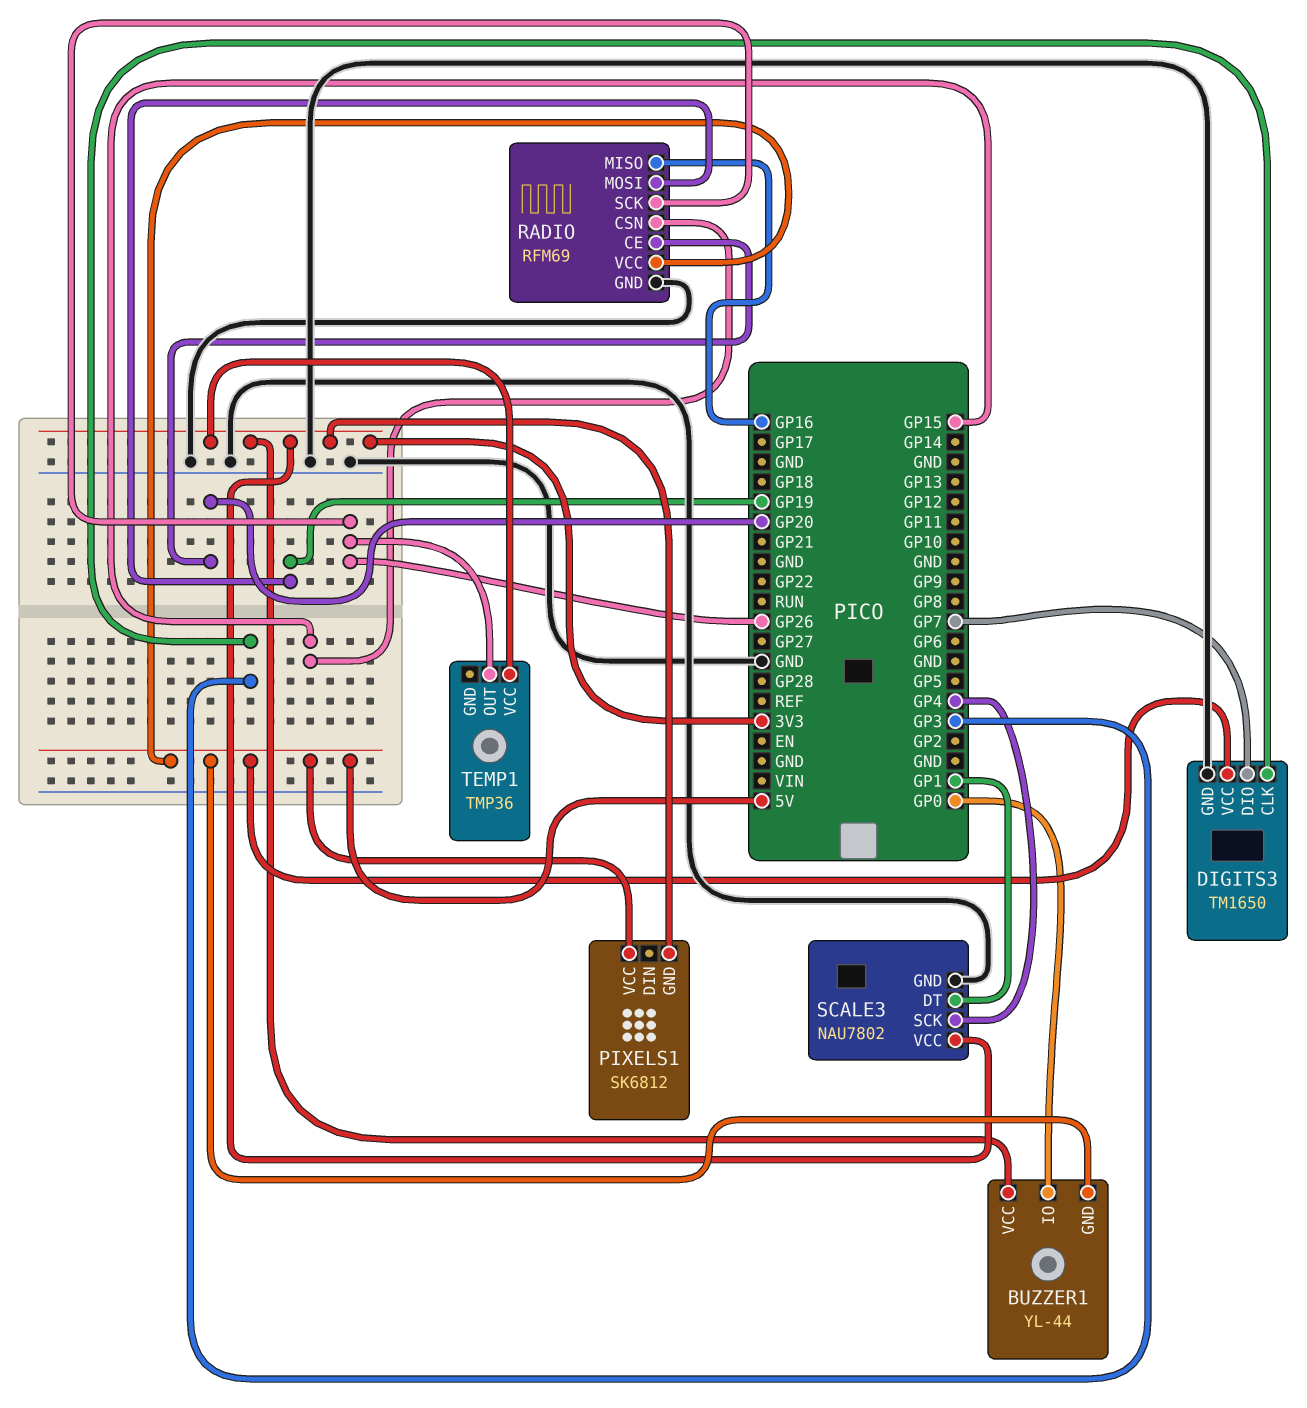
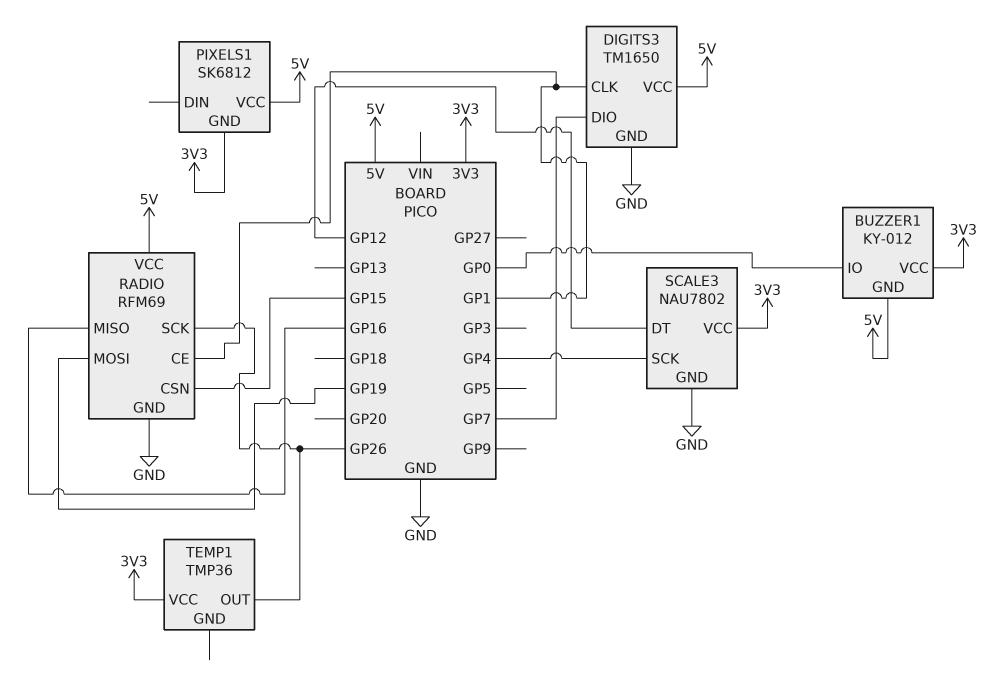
BUZZER1: YL-44 -> KY-012
DIGITS3 pin CLK: GP3 -> GP1
RADIO pin CE: GP20 -> GP1
SCALE3 pin DT: GP1 -> GP12

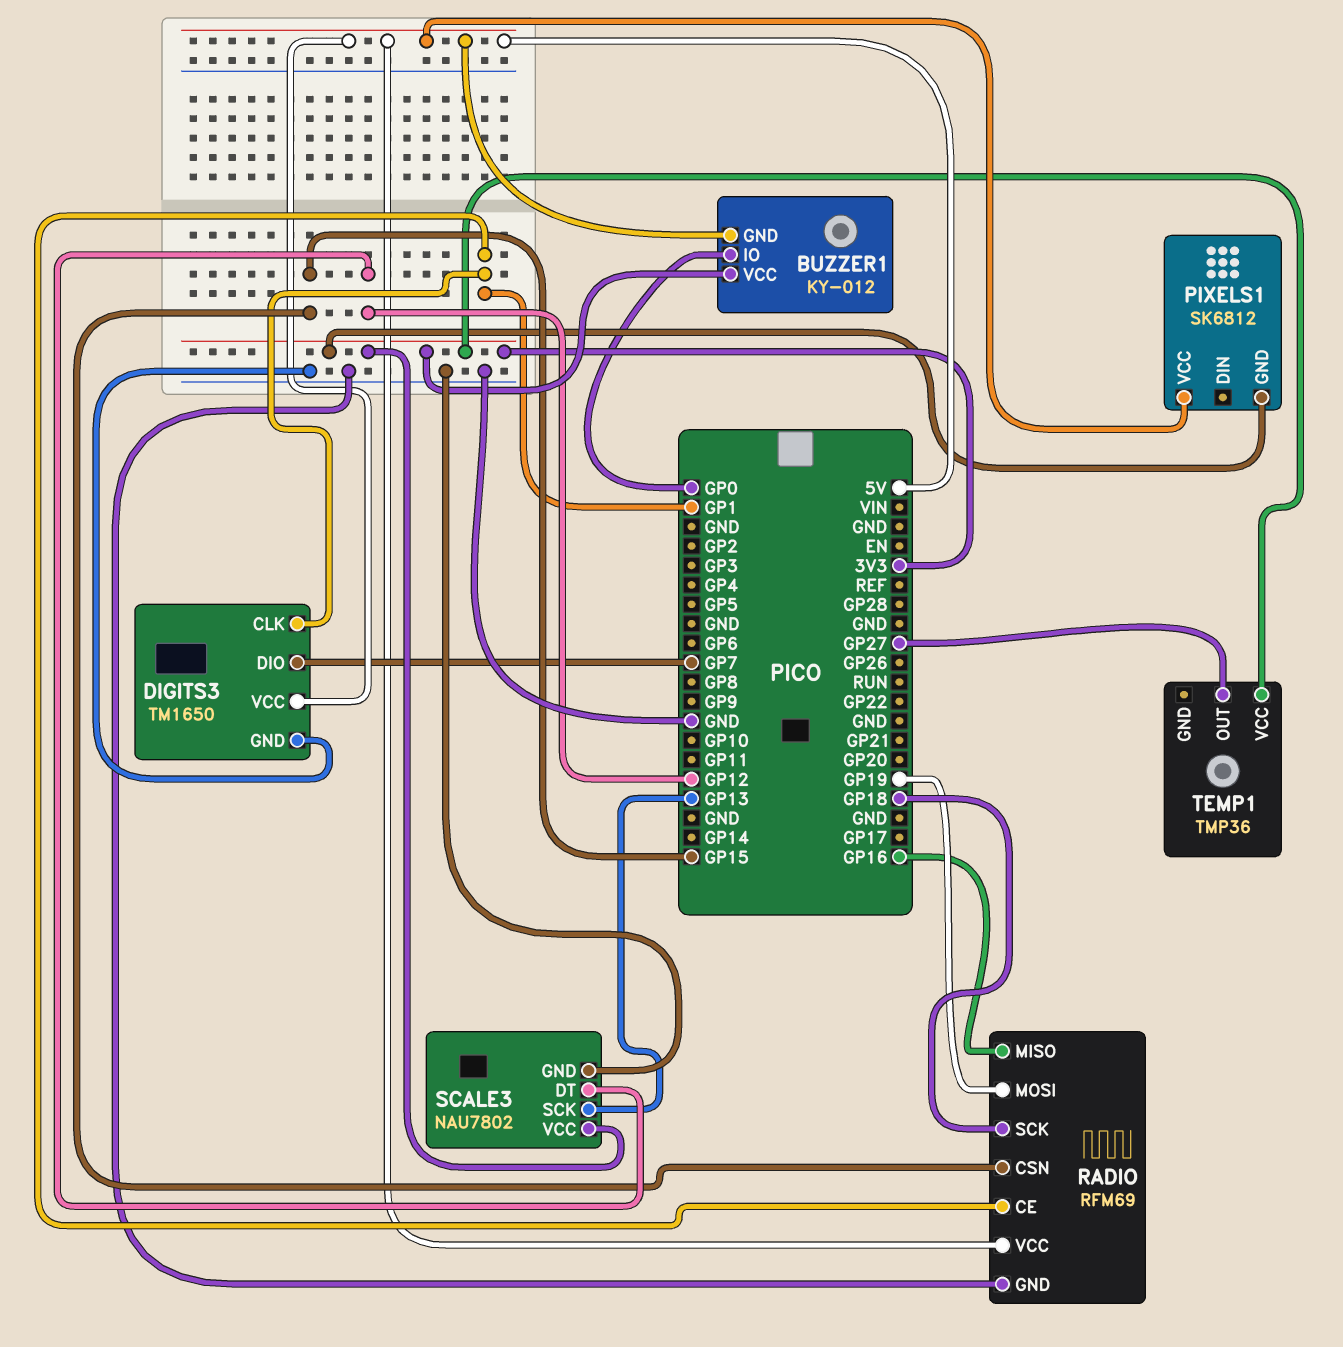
RADIO pin SCK: GP26 -> GP18
SCALE3 pin SCK: GP4 -> GP13
TEMP1 pin OUT: GP26 -> GP27

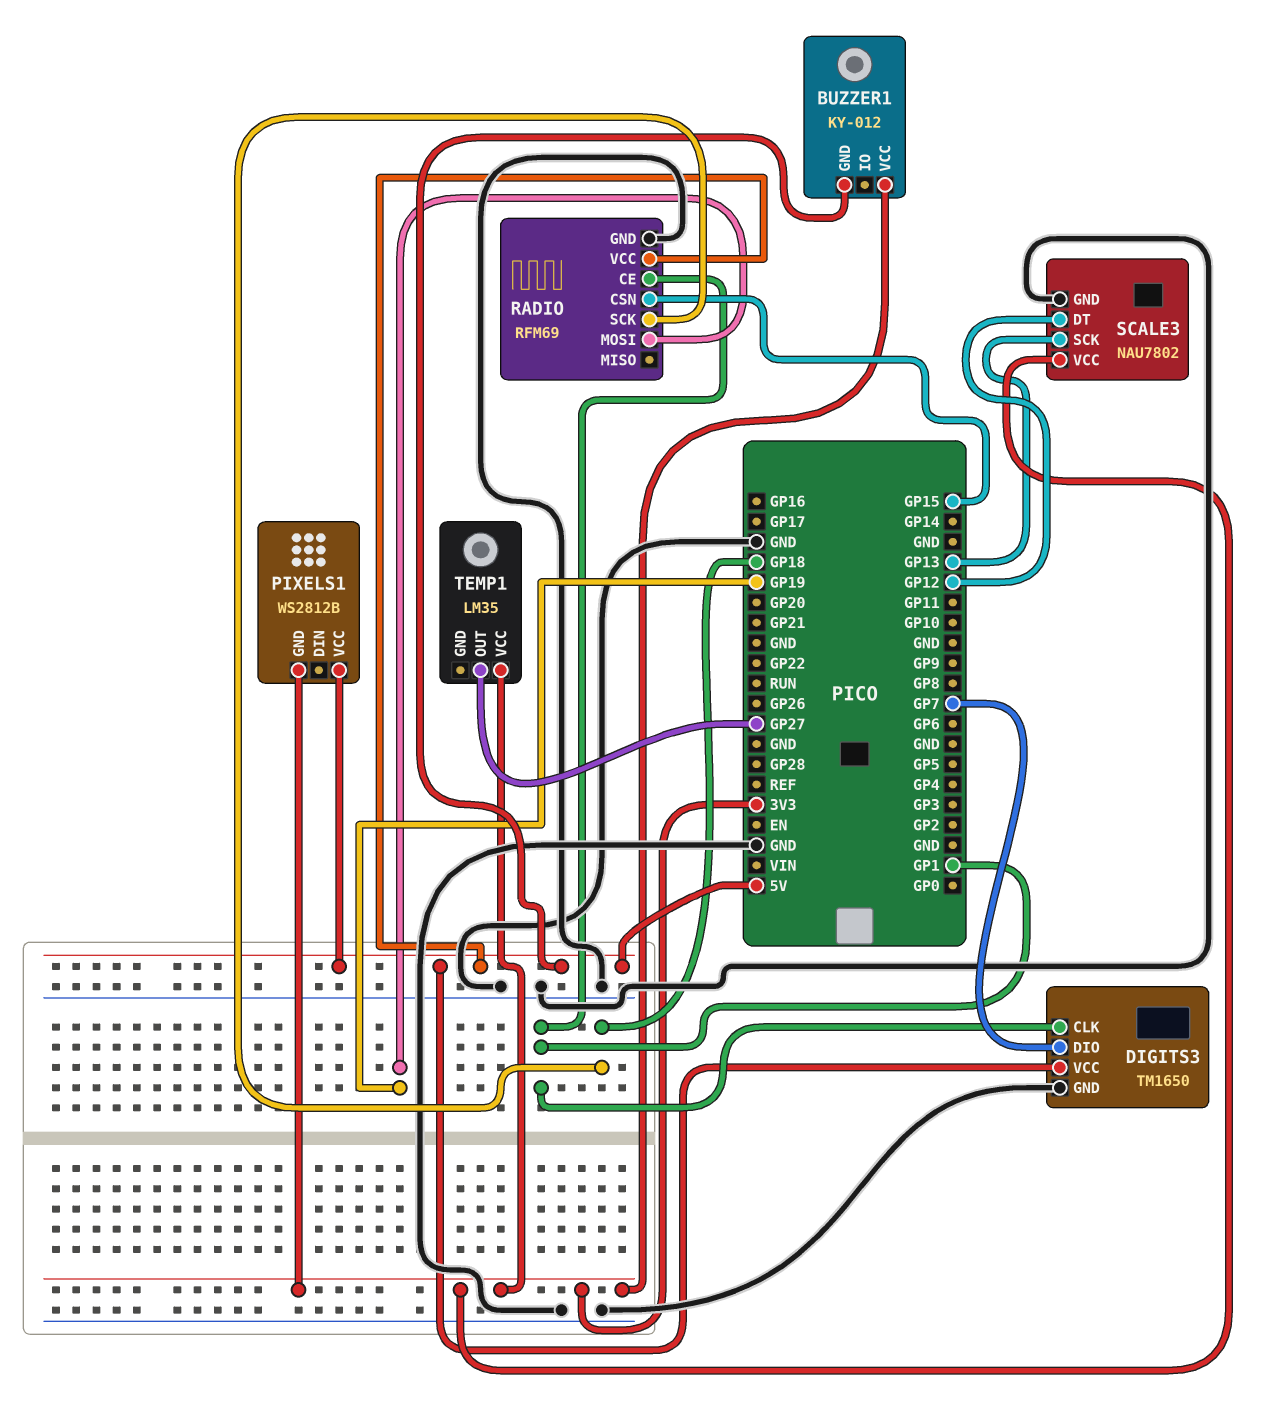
BUZZER1 pin IO: GP0 -> none
PIXELS1: SK6812 -> WS2812B
RADIO pin MISO: GP16 -> none
TEMP1: TMP36 -> LM35

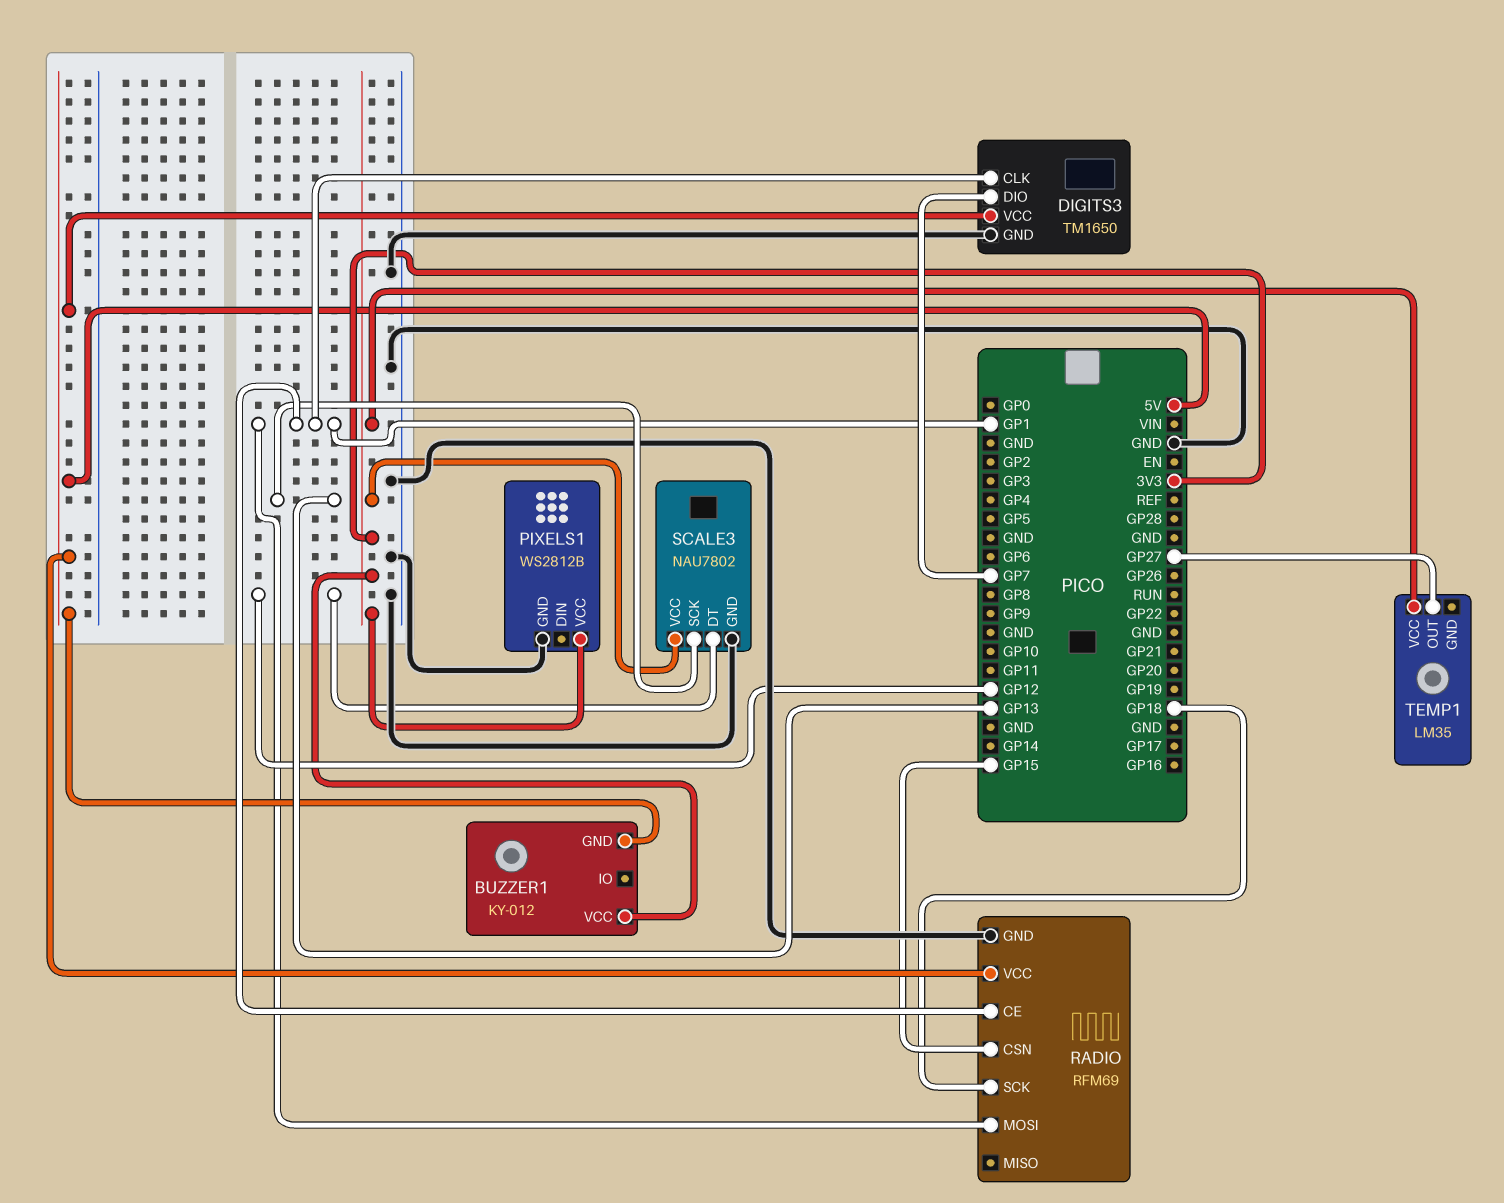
PIXELS1 pin GND: 3V3 -> GND
PIXELS1 pin VCC: 5V -> 3V3
RADIO pin MOSI: GP19 -> GP1

